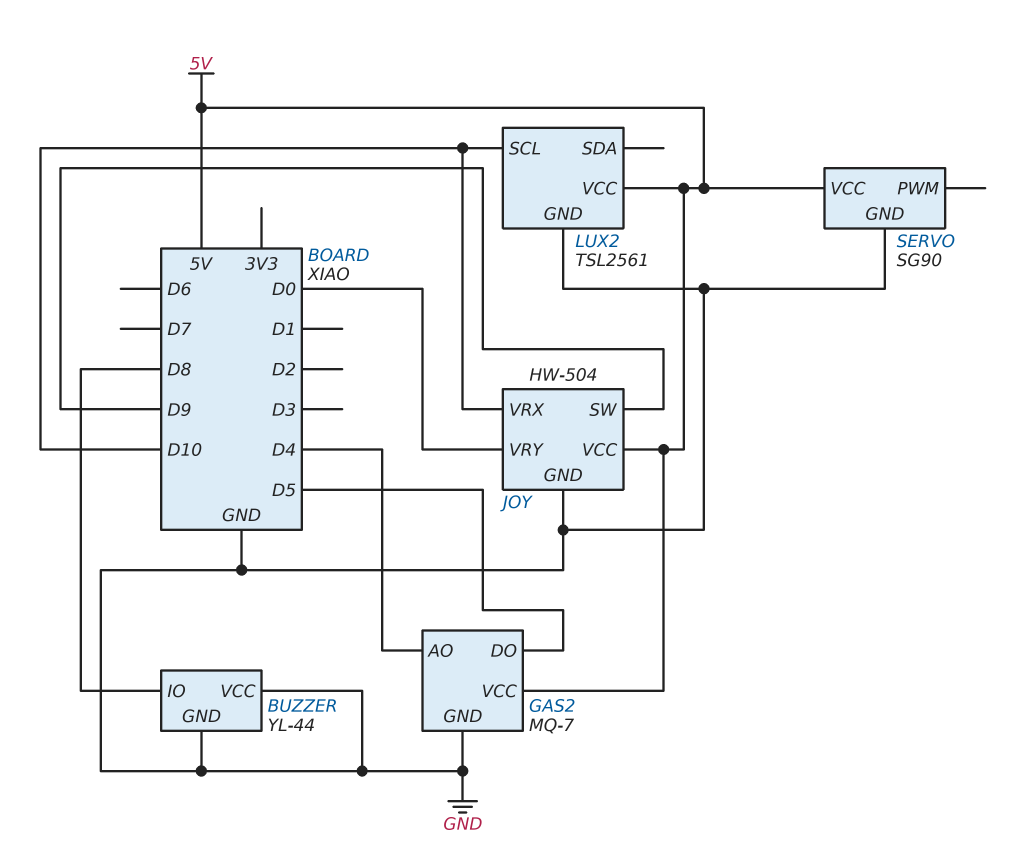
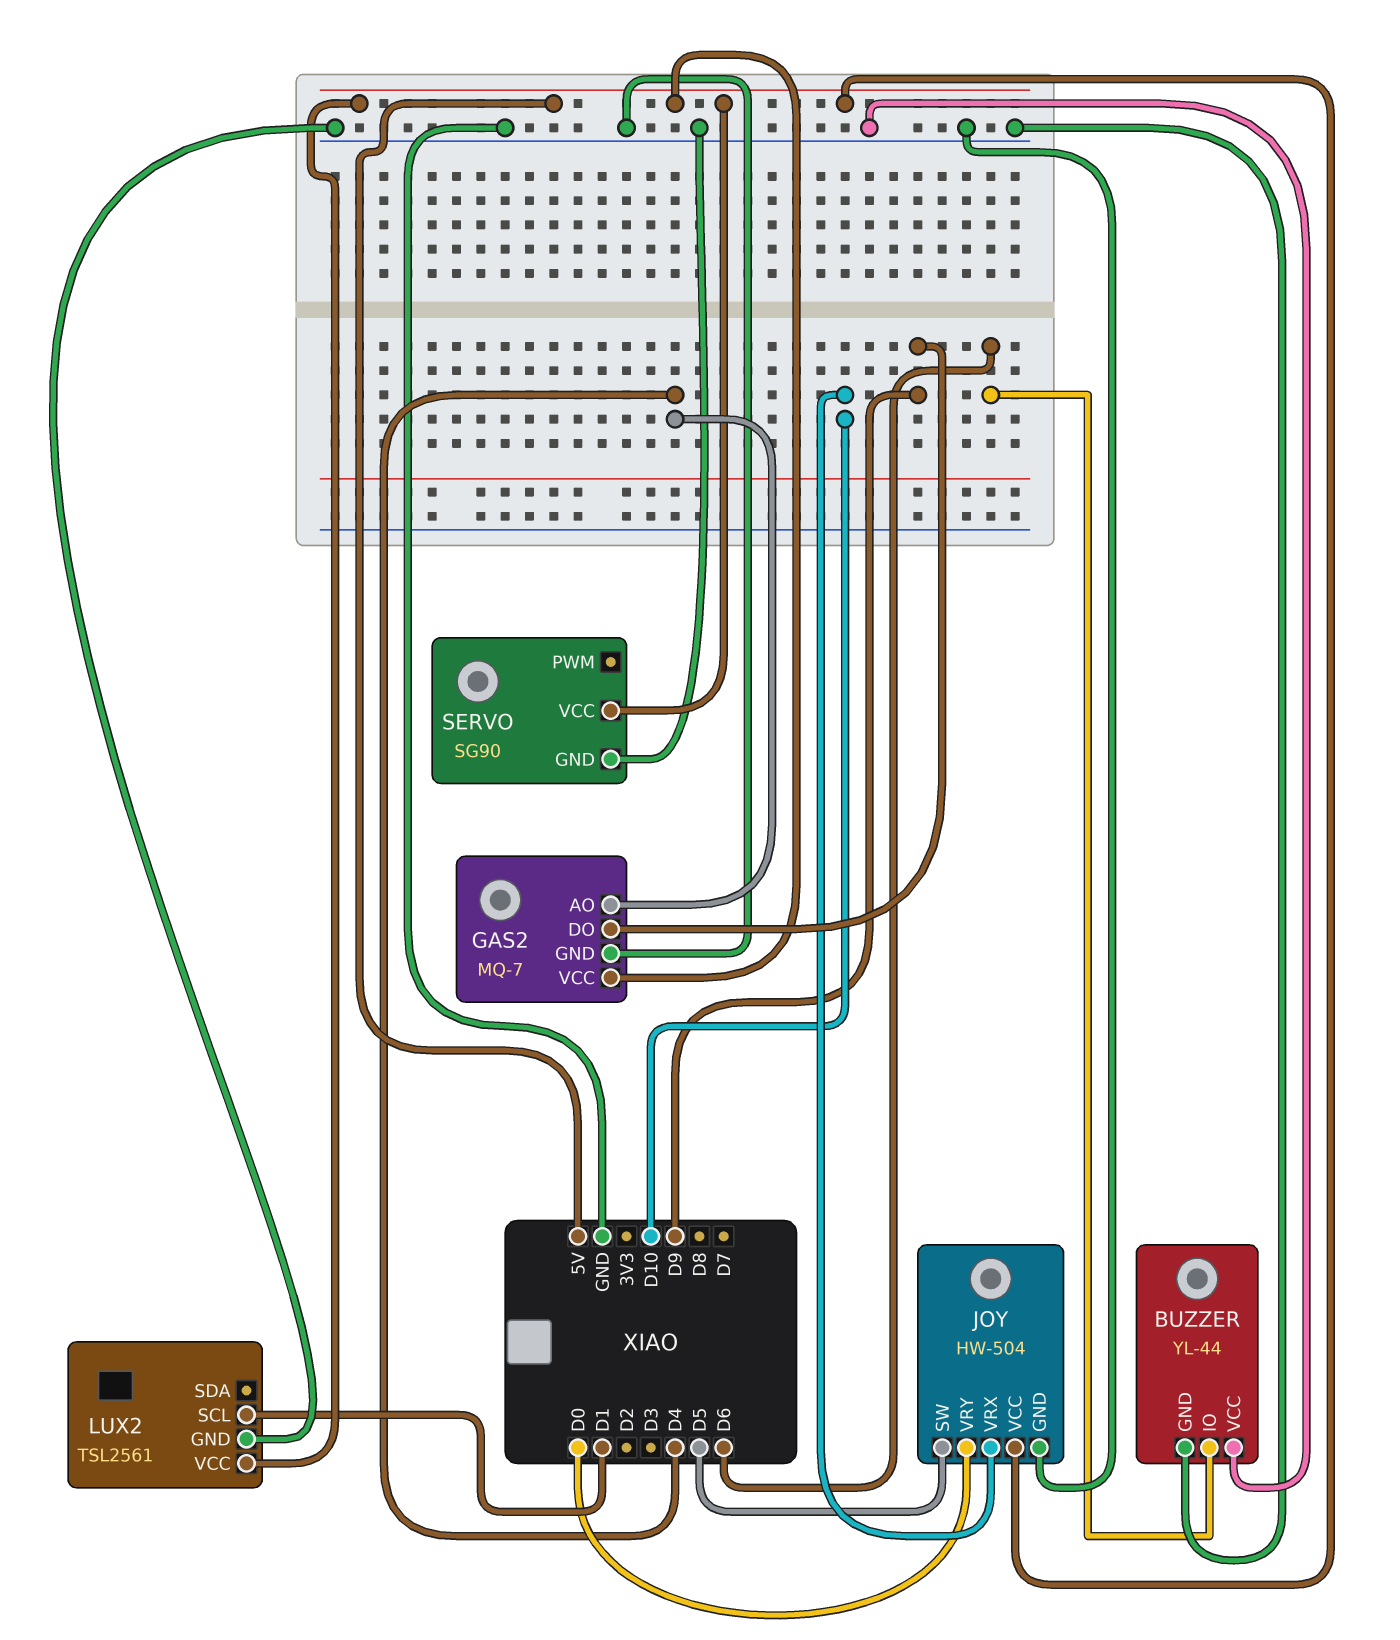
BUZZER pin IO: D8 -> D6
GAS2 pin DO: D5 -> D9
JOY pin SW: D9 -> D5
LUX2 pin SCL: D10 -> D1

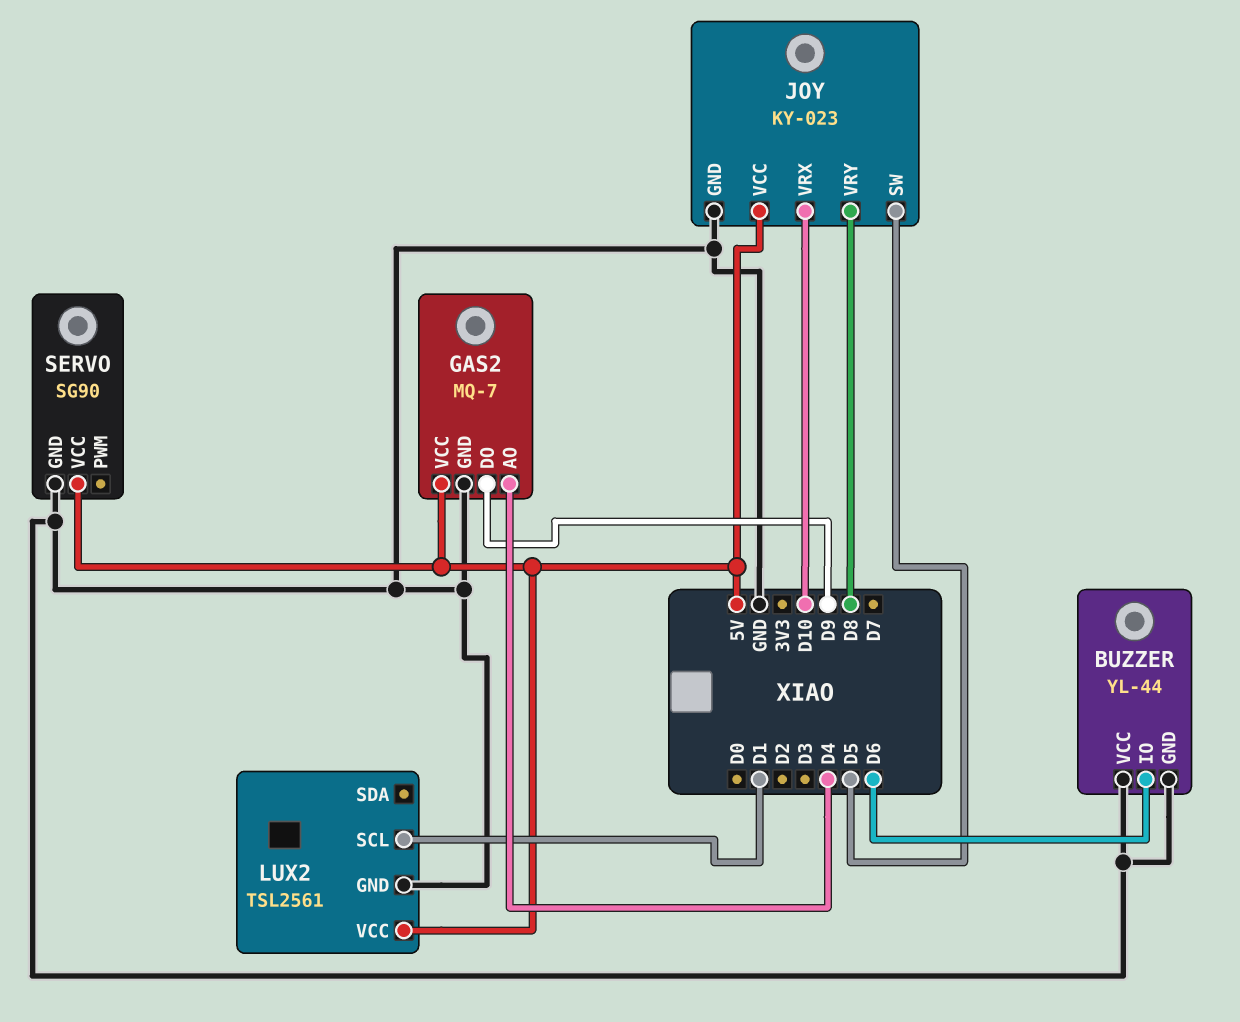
JOY: HW-504 -> KY-023
JOY pin VRY: D0 -> D8

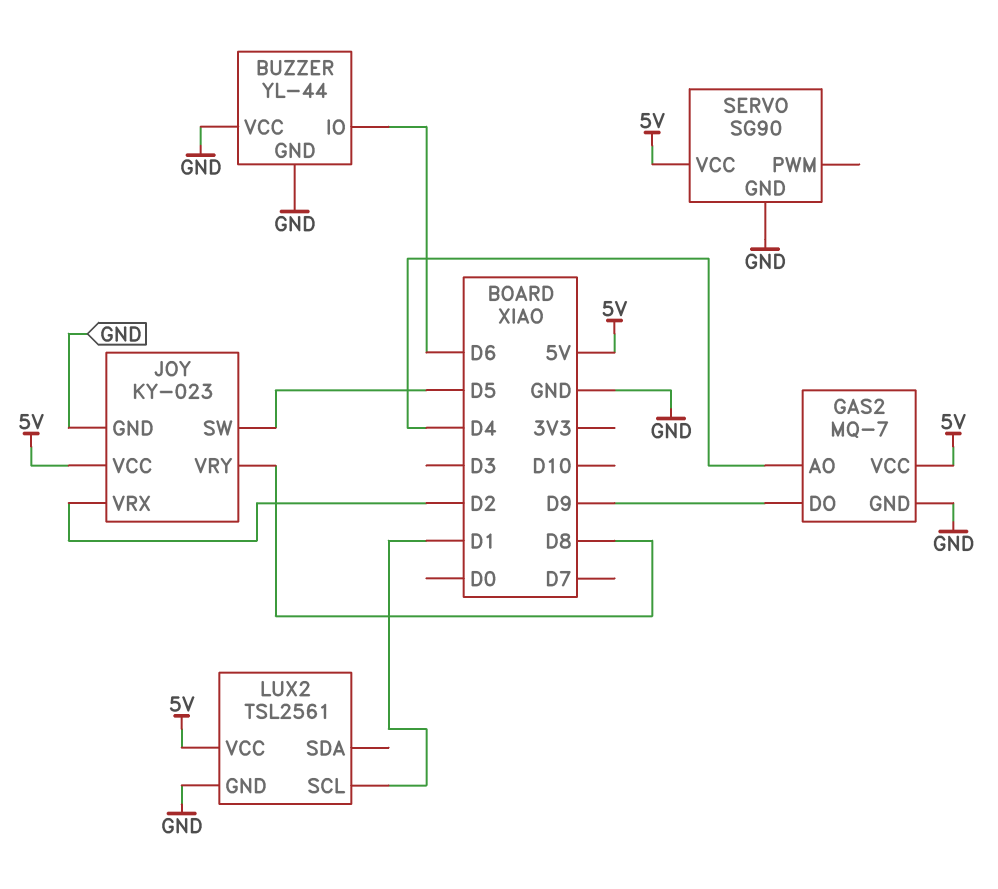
JOY pin VRX: D10 -> D2

